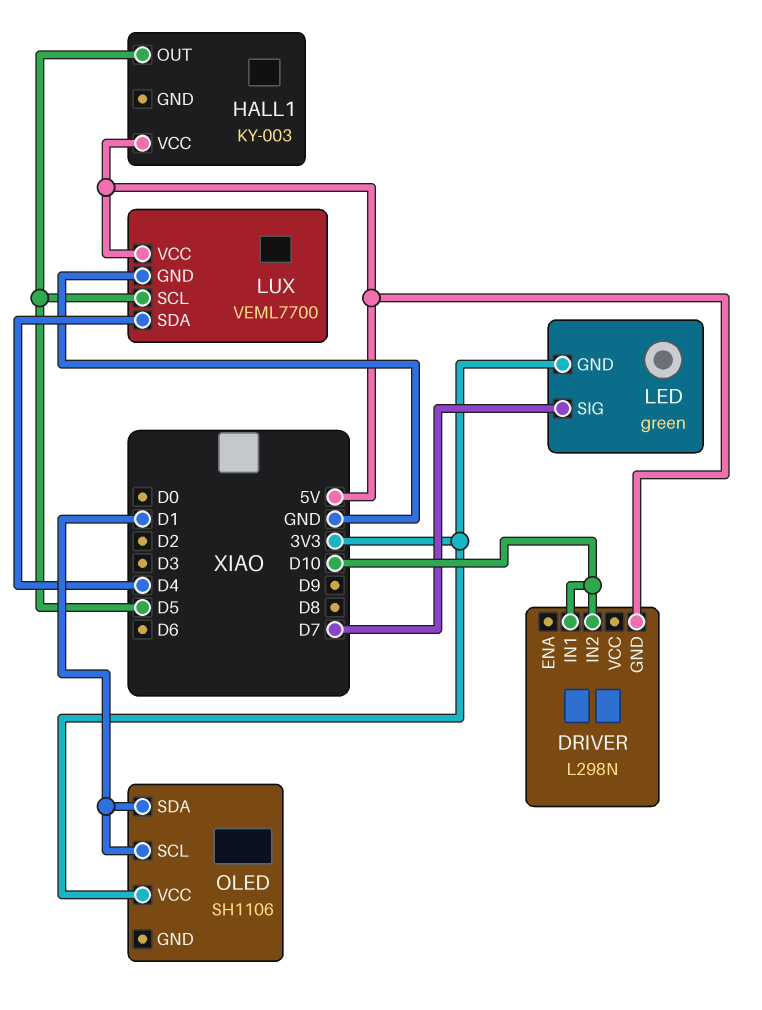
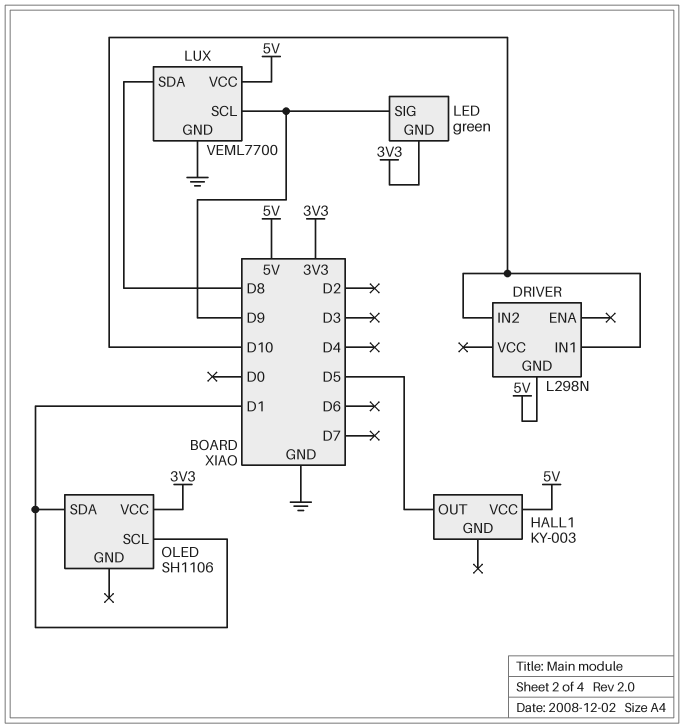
LED pin SIG: D7 -> D9
LUX pin SCL: D5 -> D9
LUX pin SDA: D4 -> D8

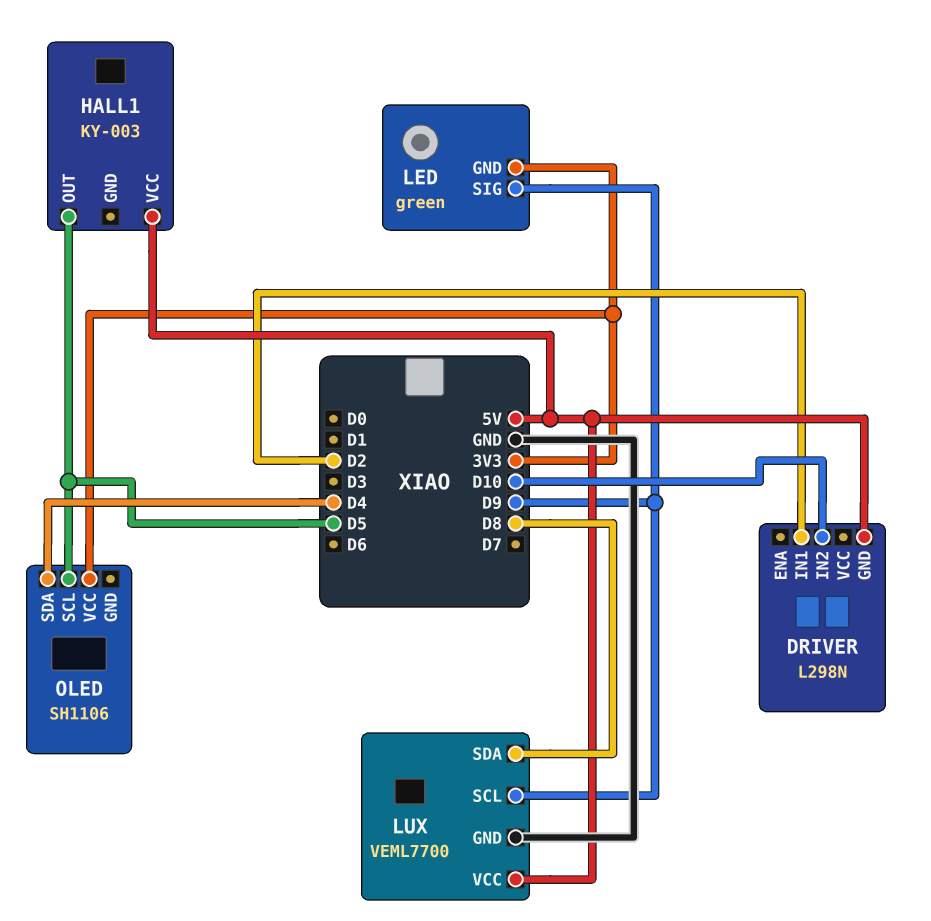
DRIVER pin IN1: D10 -> D2
OLED pin SCL: D1 -> D5
OLED pin SDA: D1 -> D4

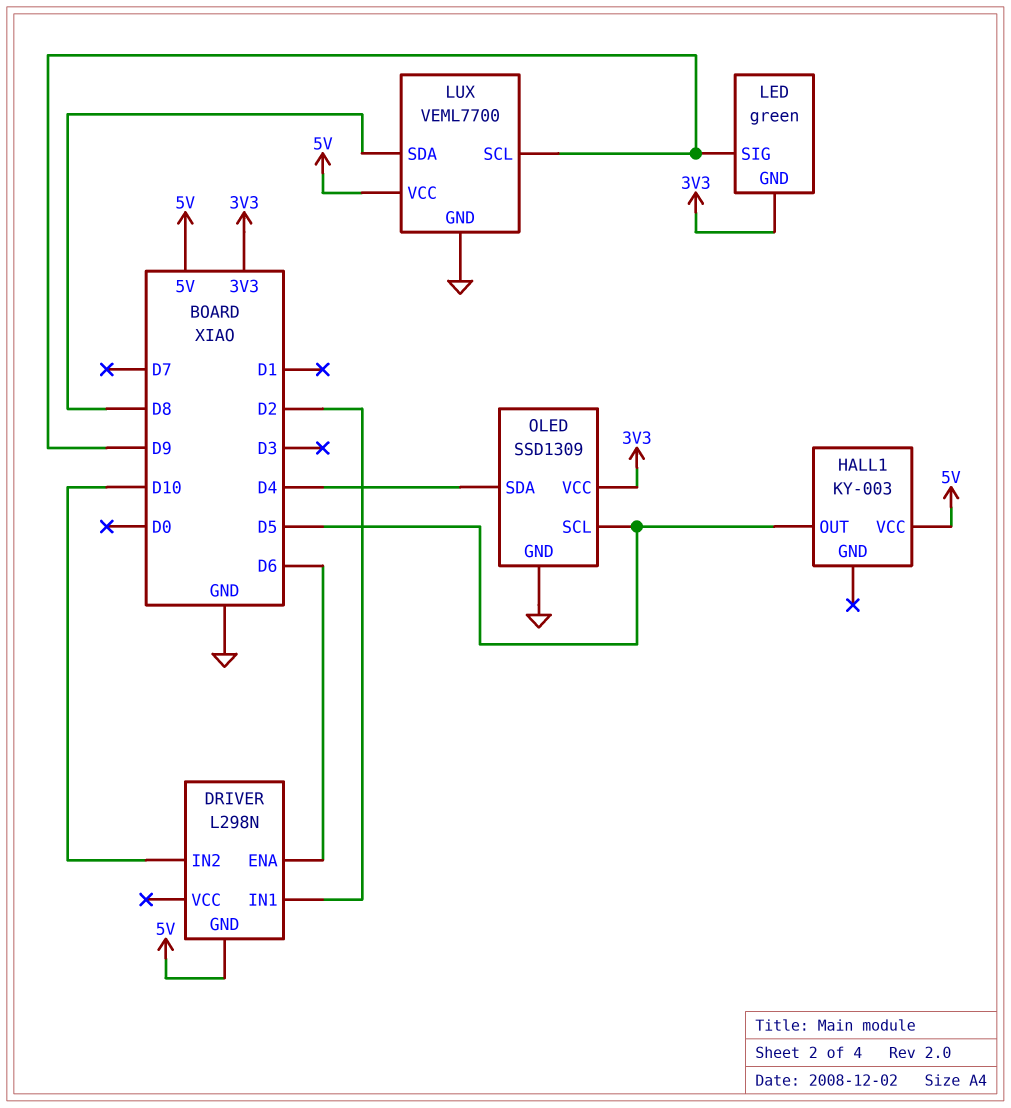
DRIVER pin ENA: none -> D6
OLED: SH1106 -> SSD1309
OLED pin GND: none -> GND

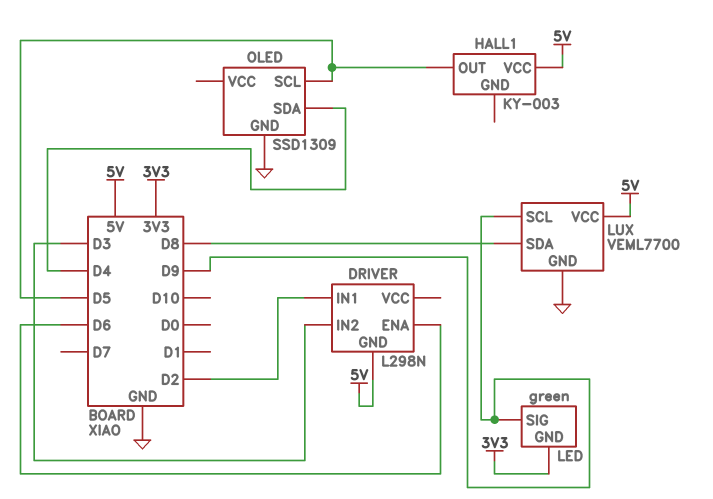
DRIVER pin IN2: D10 -> D3
OLED pin VCC: 3V3 -> none

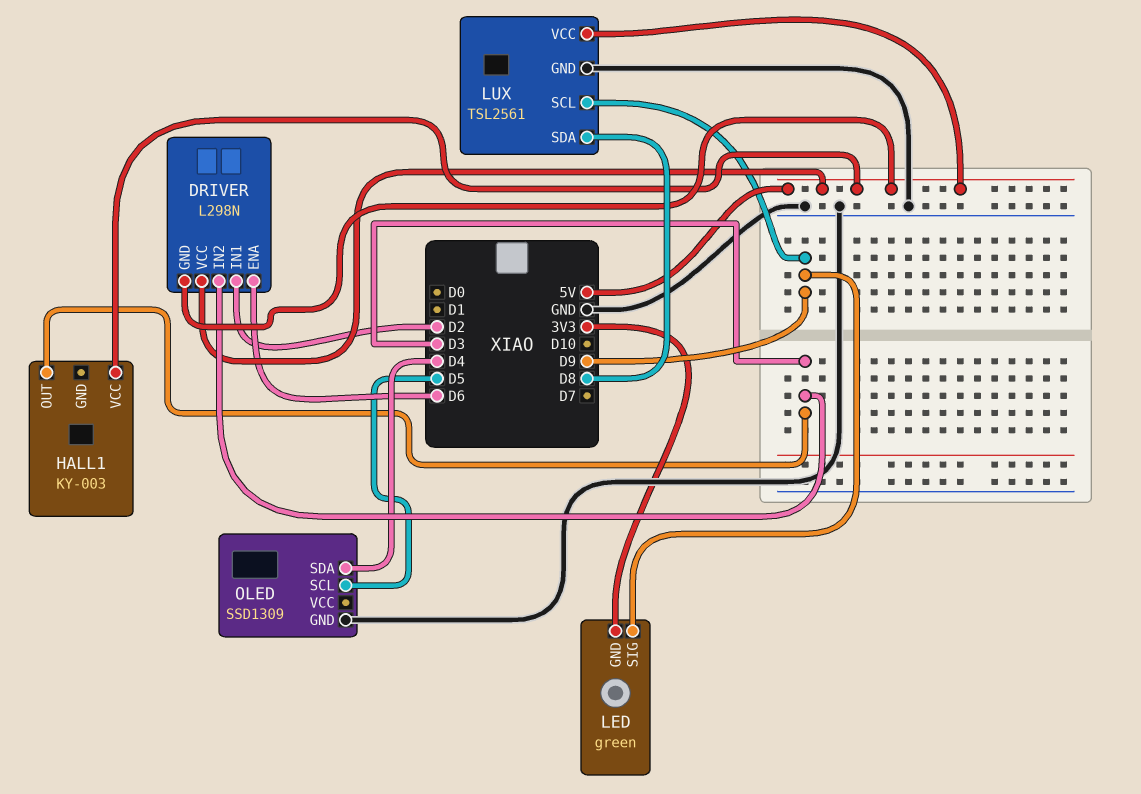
DRIVER pin VCC: none -> 5V
HALL1 pin OUT: D5 -> D3
LUX: VEML7700 -> TSL2561

